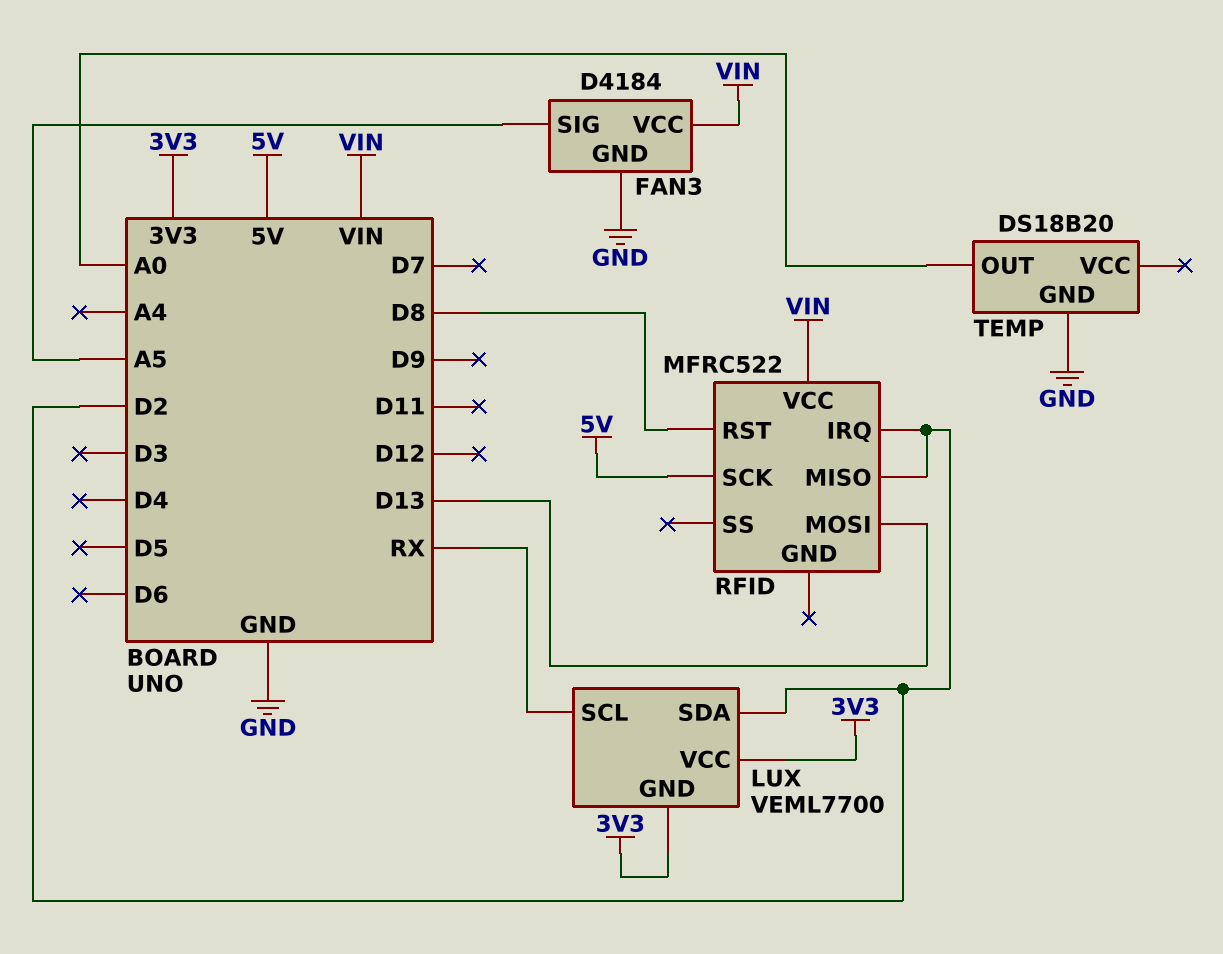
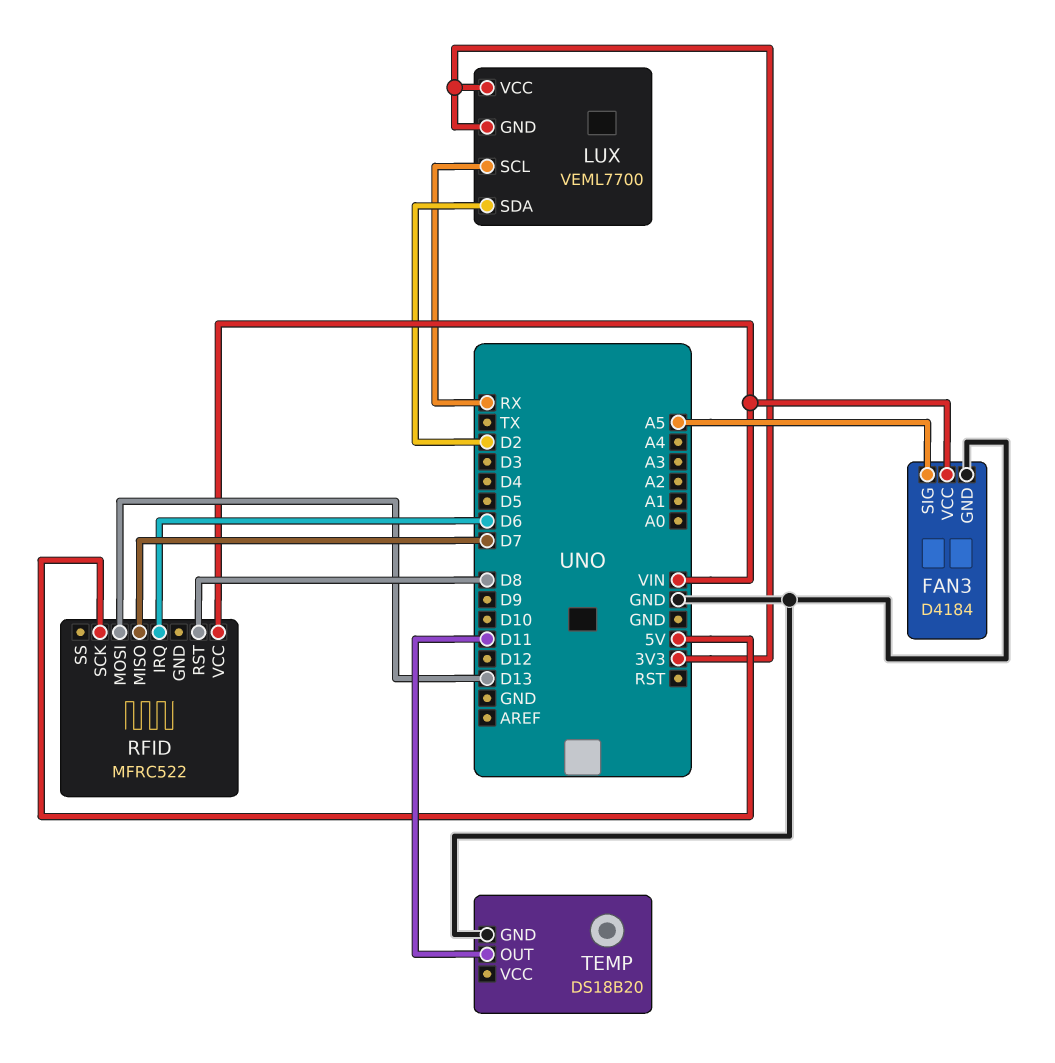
RFID pin IRQ: D2 -> D6
RFID pin MISO: D2 -> D7
TEMP pin OUT: A0 -> D11

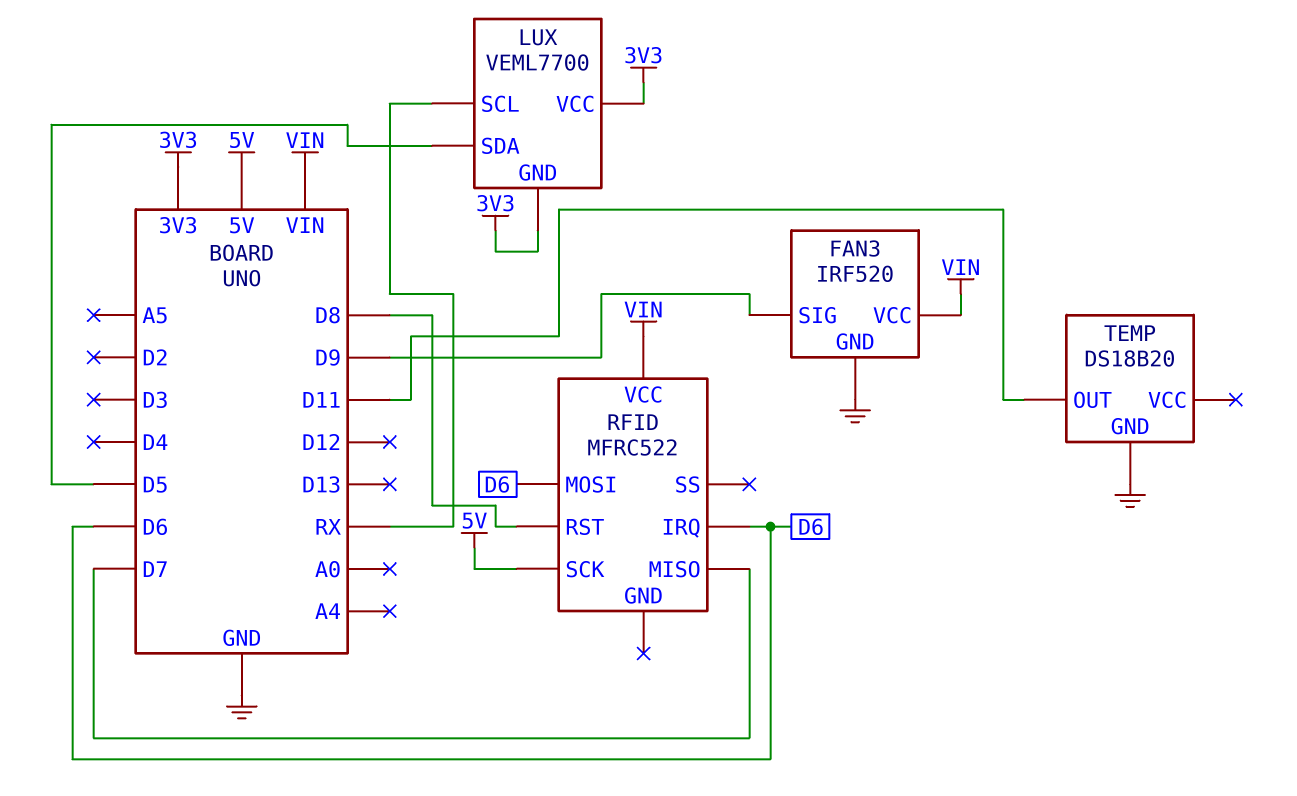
FAN3: D4184 -> IRF520
FAN3 pin SIG: A5 -> D9
LUX pin SDA: D2 -> D5
RFID pin MOSI: D13 -> D6

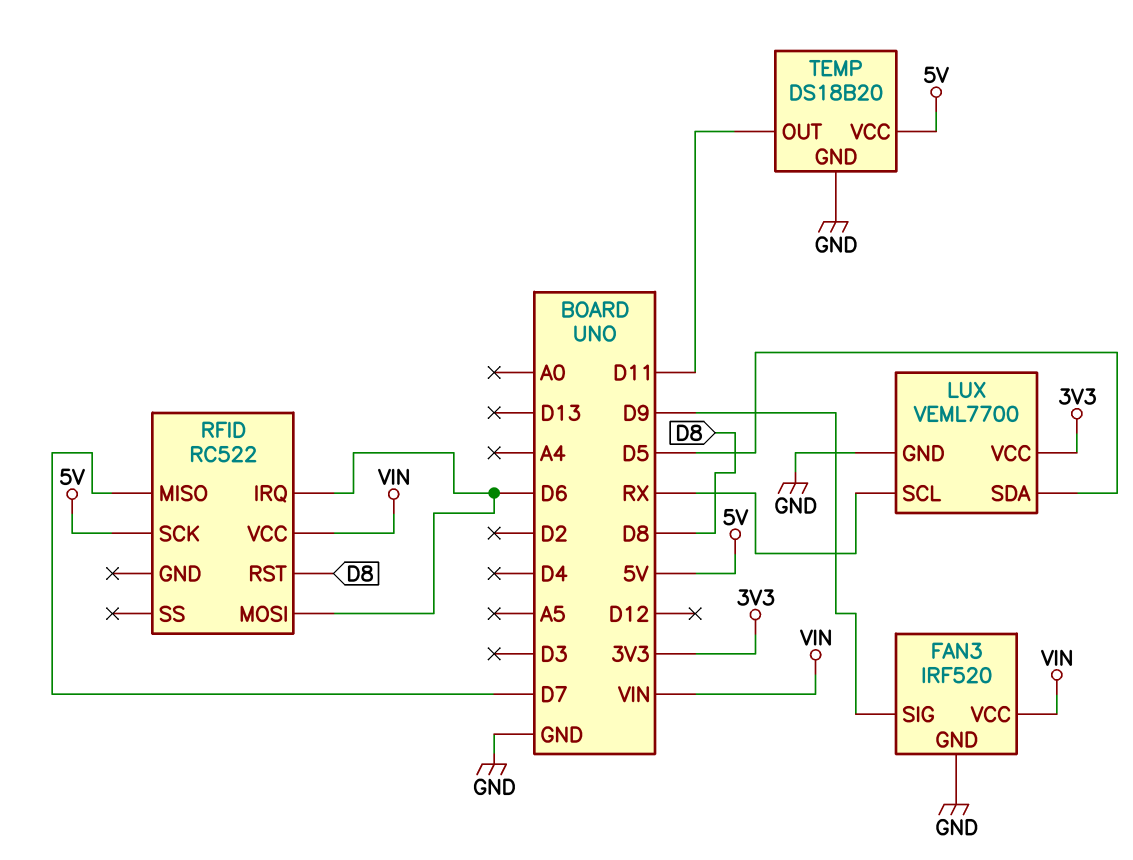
LUX pin GND: 3V3 -> GND
RFID: MFRC522 -> RC522
TEMP pin VCC: none -> 5V

